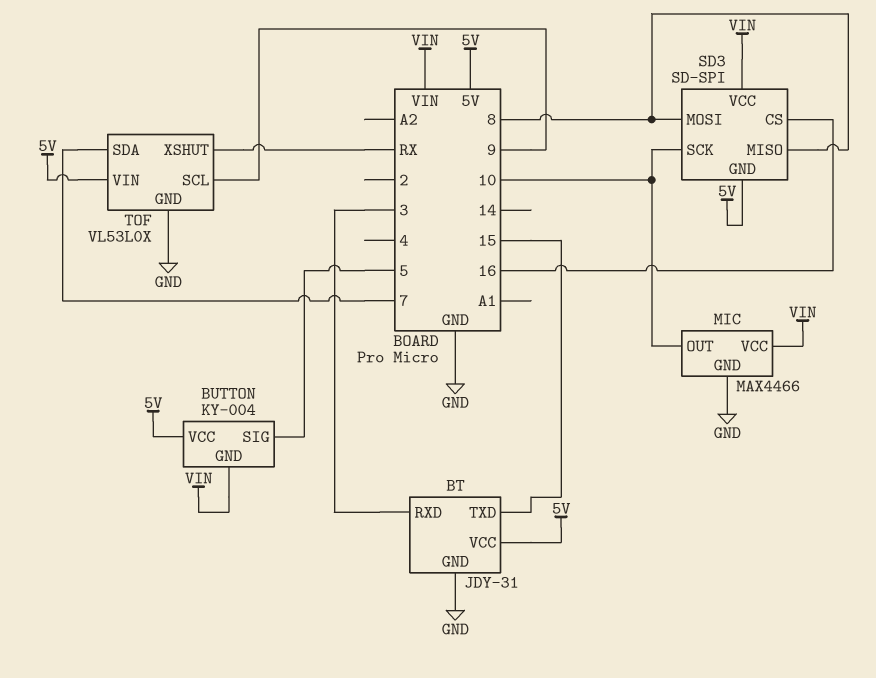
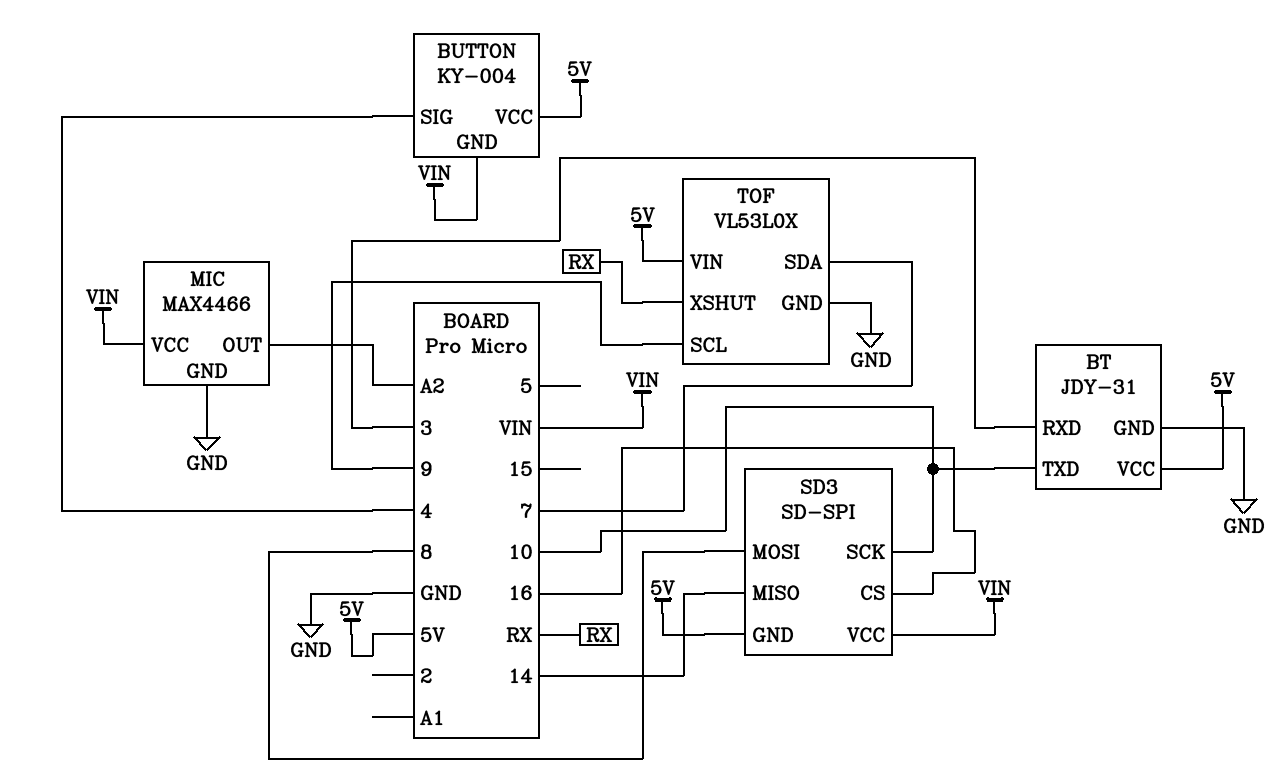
BT pin TXD: 15 -> 10
BUTTON pin SIG: 5 -> 4
MIC pin OUT: 10 -> A2
SD3 pin MISO: 8 -> 14

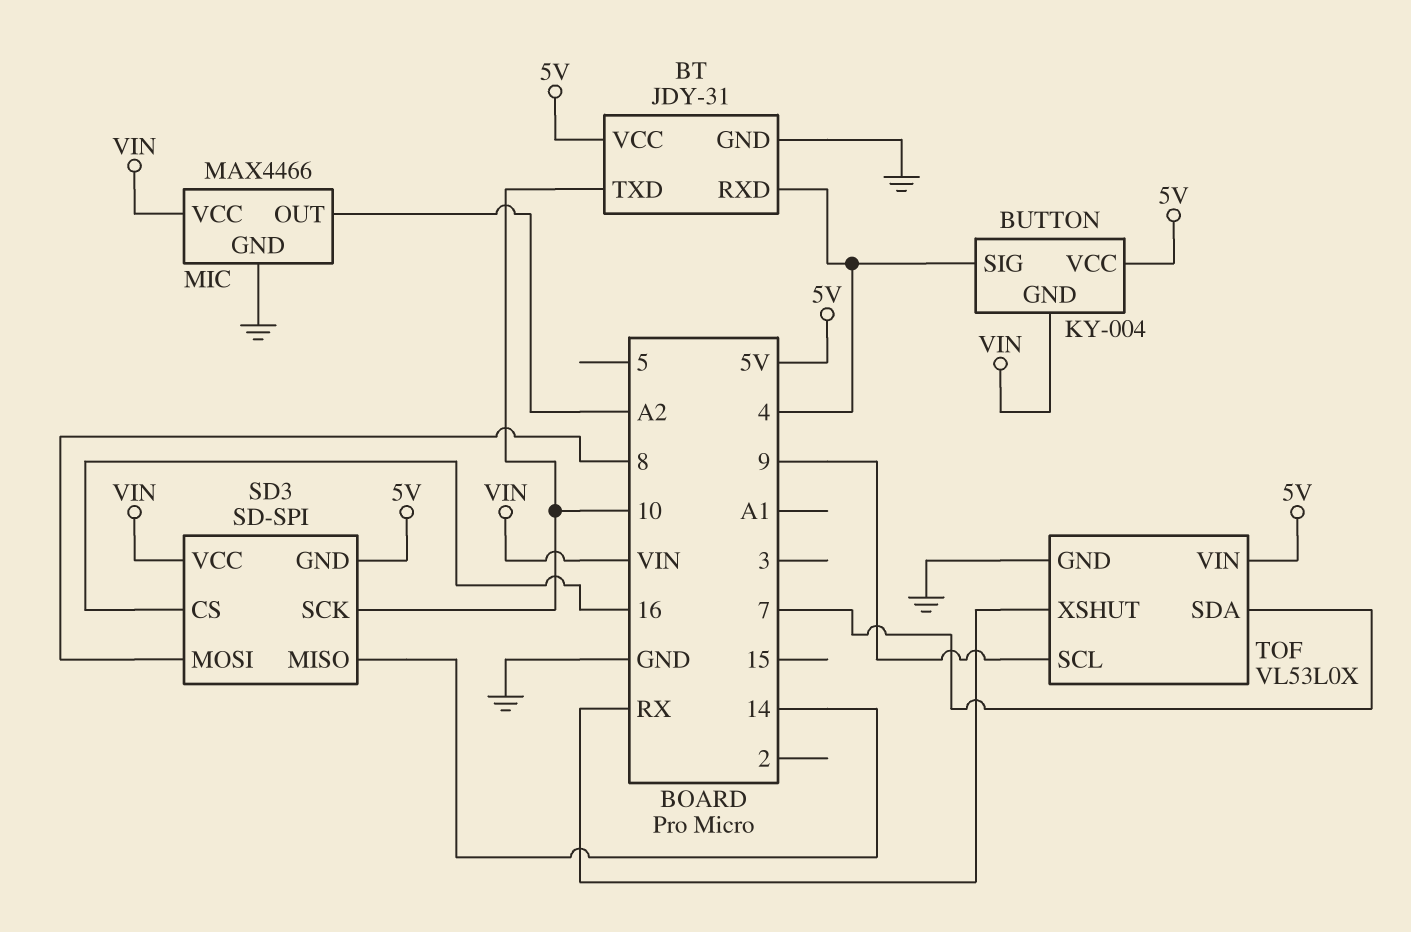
BT pin RXD: 3 -> 4

